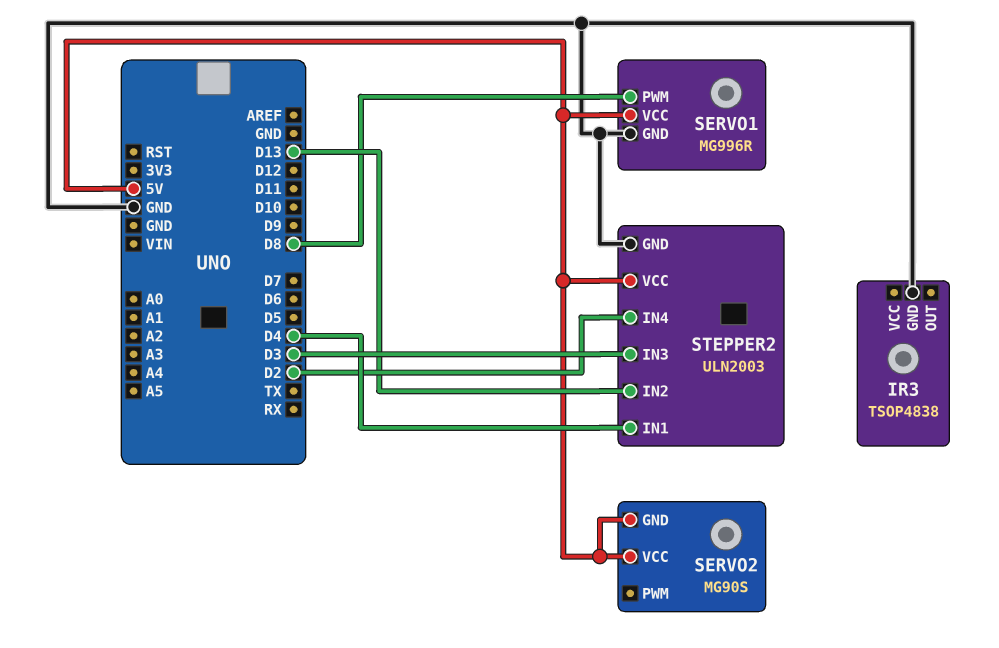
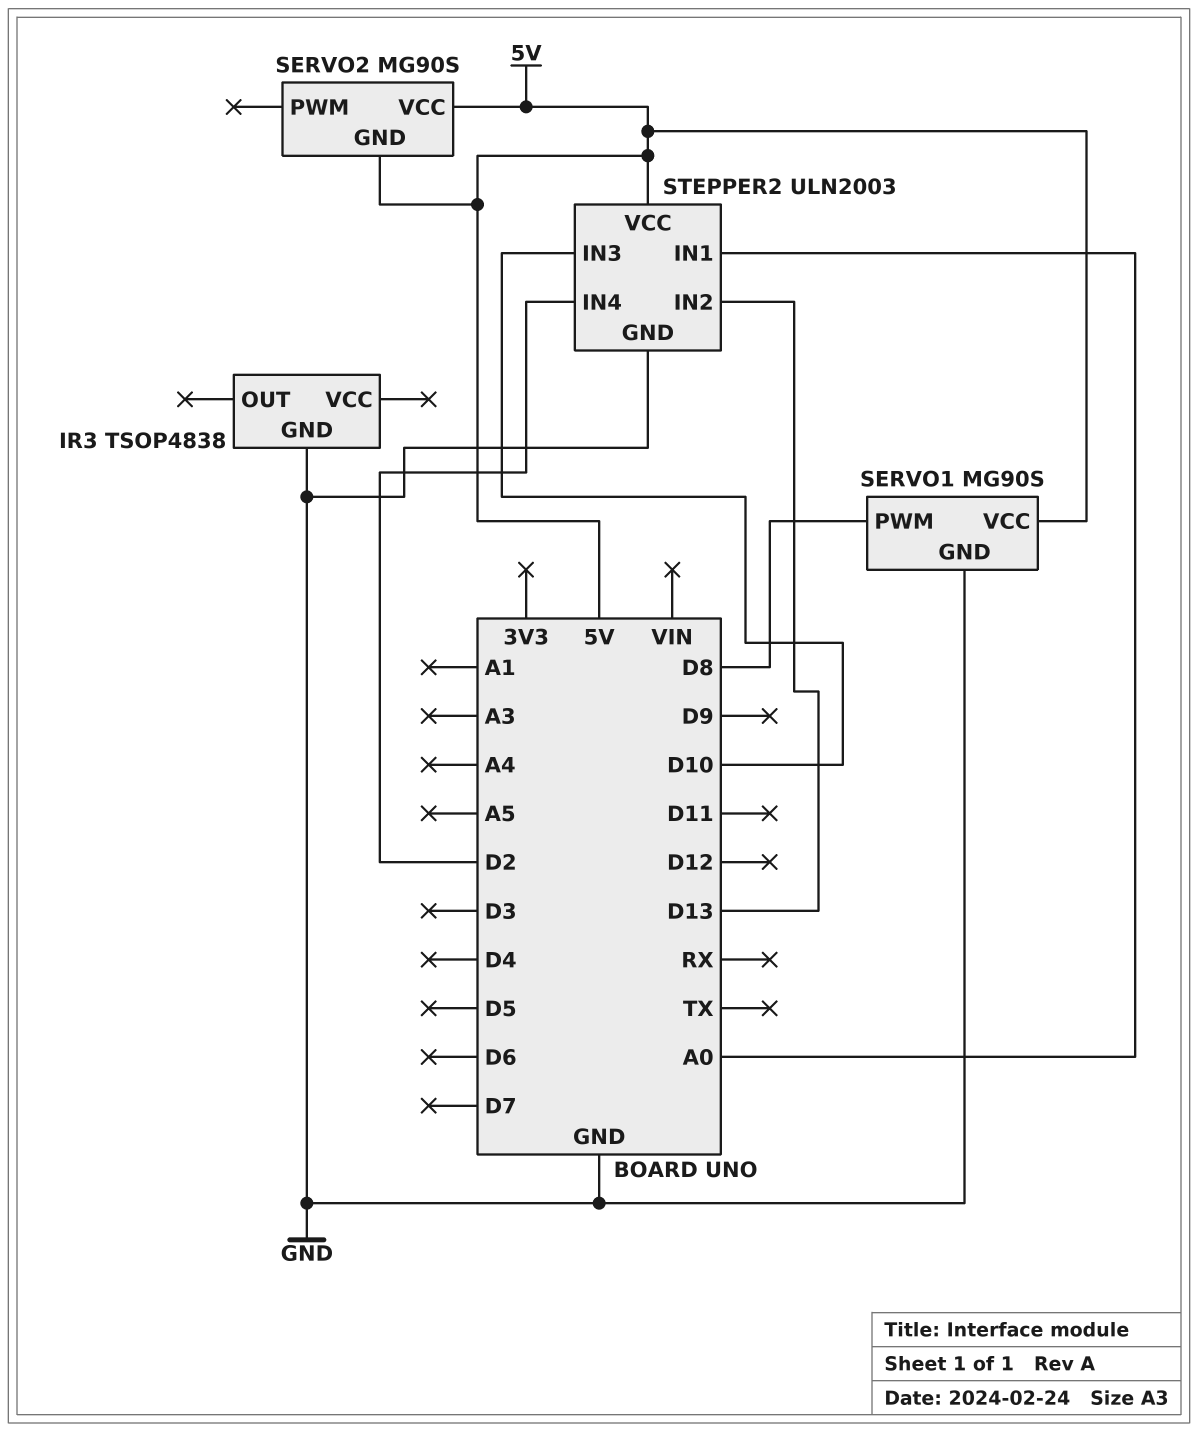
SERVO1: MG996R -> MG90S
STEPPER2 pin IN1: D4 -> A0
STEPPER2 pin IN3: D3 -> D10

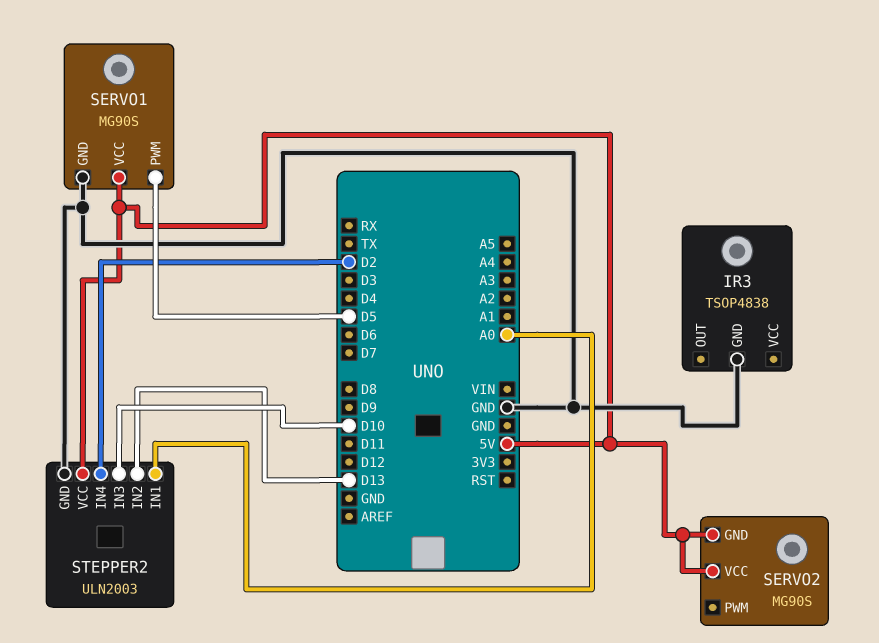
SERVO1 pin PWM: D8 -> D5

